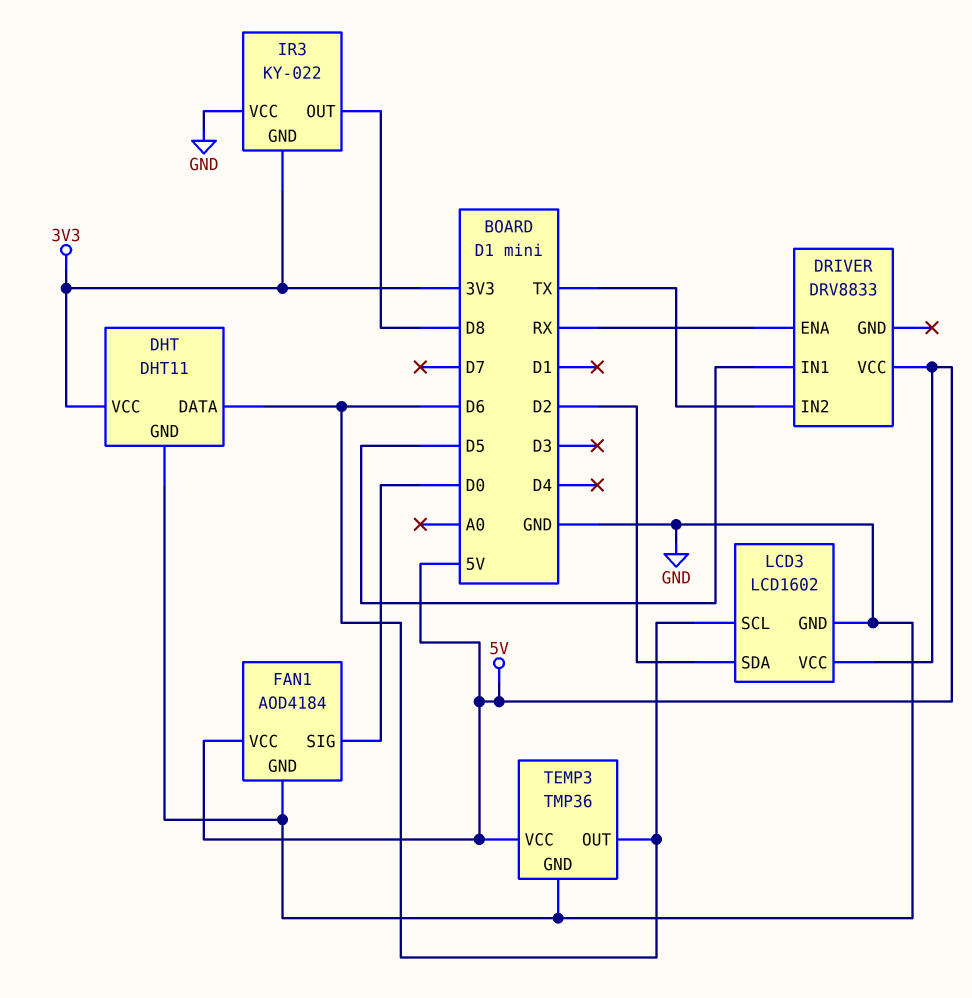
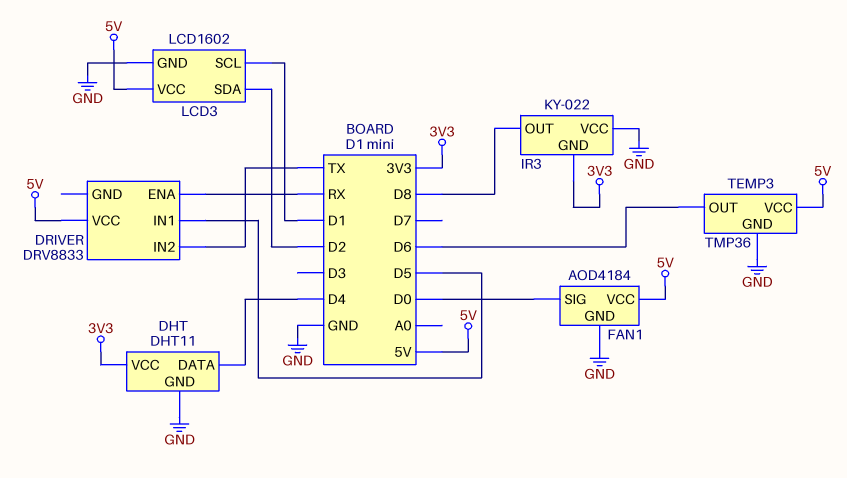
DHT pin DATA: D6 -> D4
LCD3 pin SCL: D6 -> D1

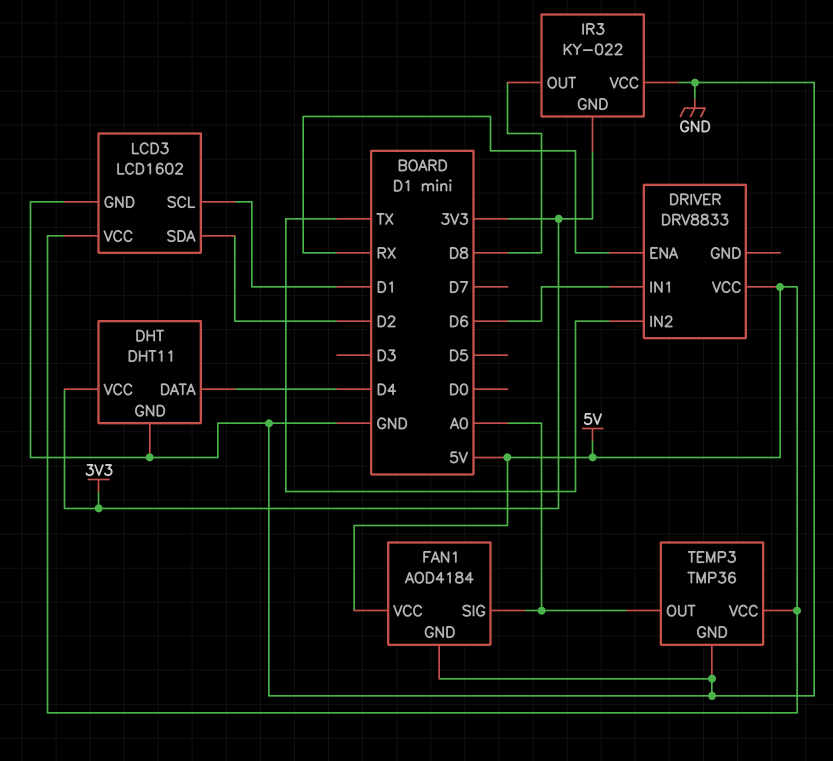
DRIVER pin IN1: D5 -> D6
FAN1 pin SIG: D0 -> A0
TEMP3 pin OUT: D6 -> A0

